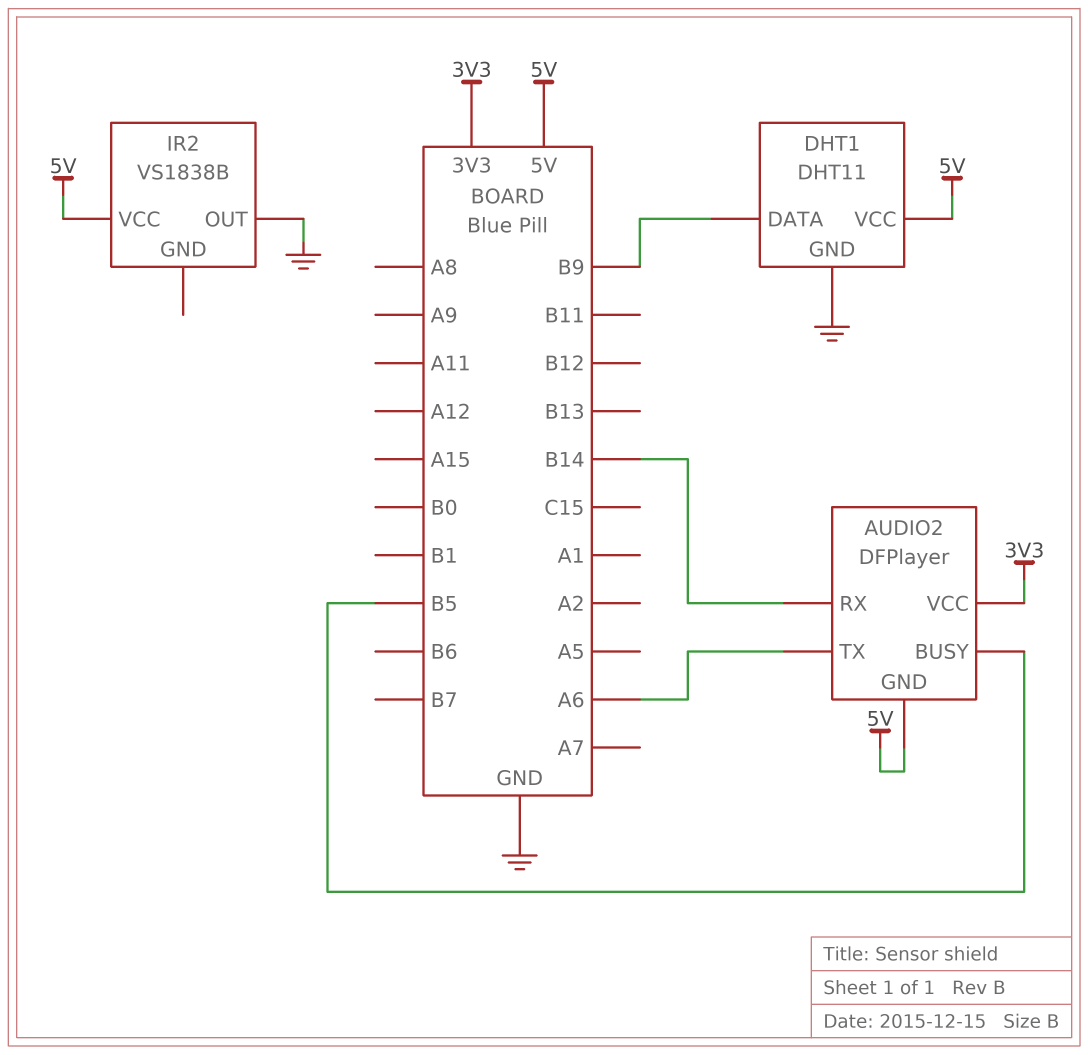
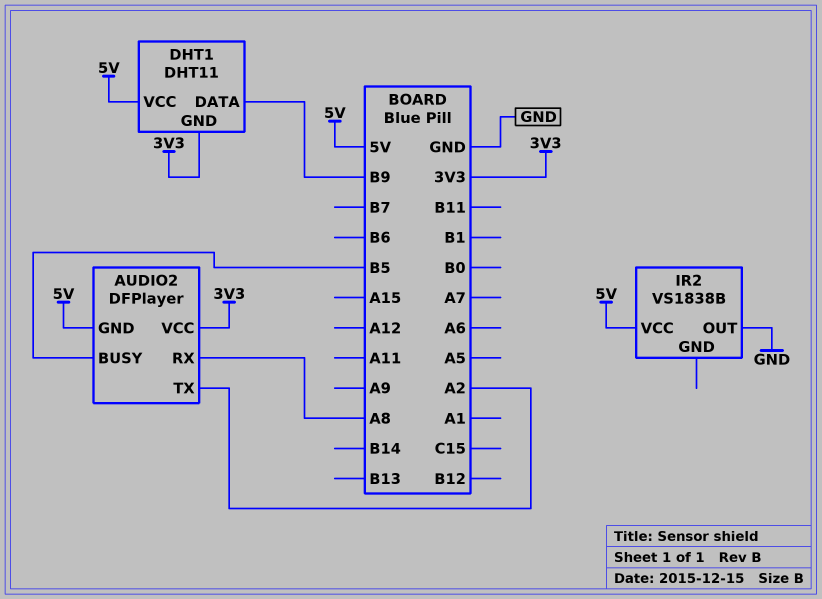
AUDIO2 pin RX: B14 -> A8
AUDIO2 pin TX: A6 -> A2
DHT1 pin GND: GND -> 3V3

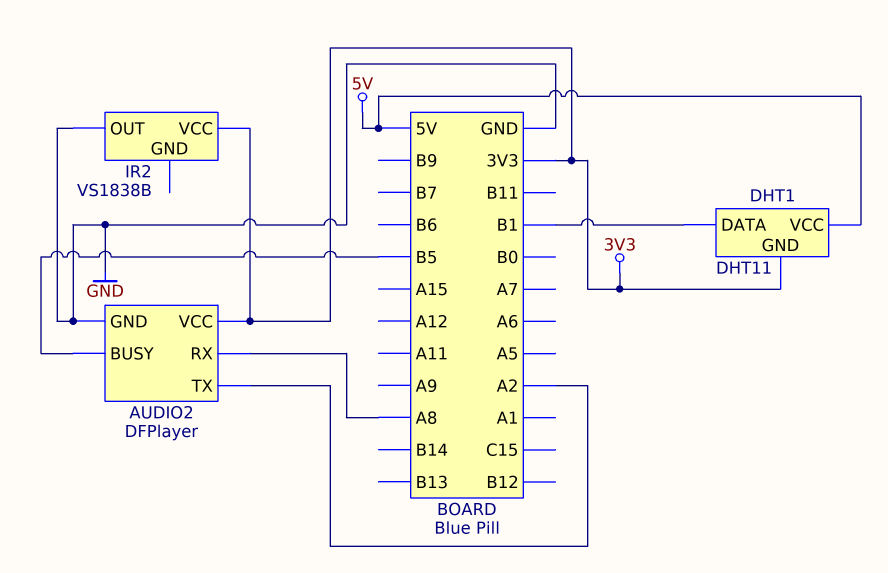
AUDIO2 pin GND: 5V -> GND
DHT1 pin DATA: B9 -> B1
IR2 pin VCC: 5V -> 3V3

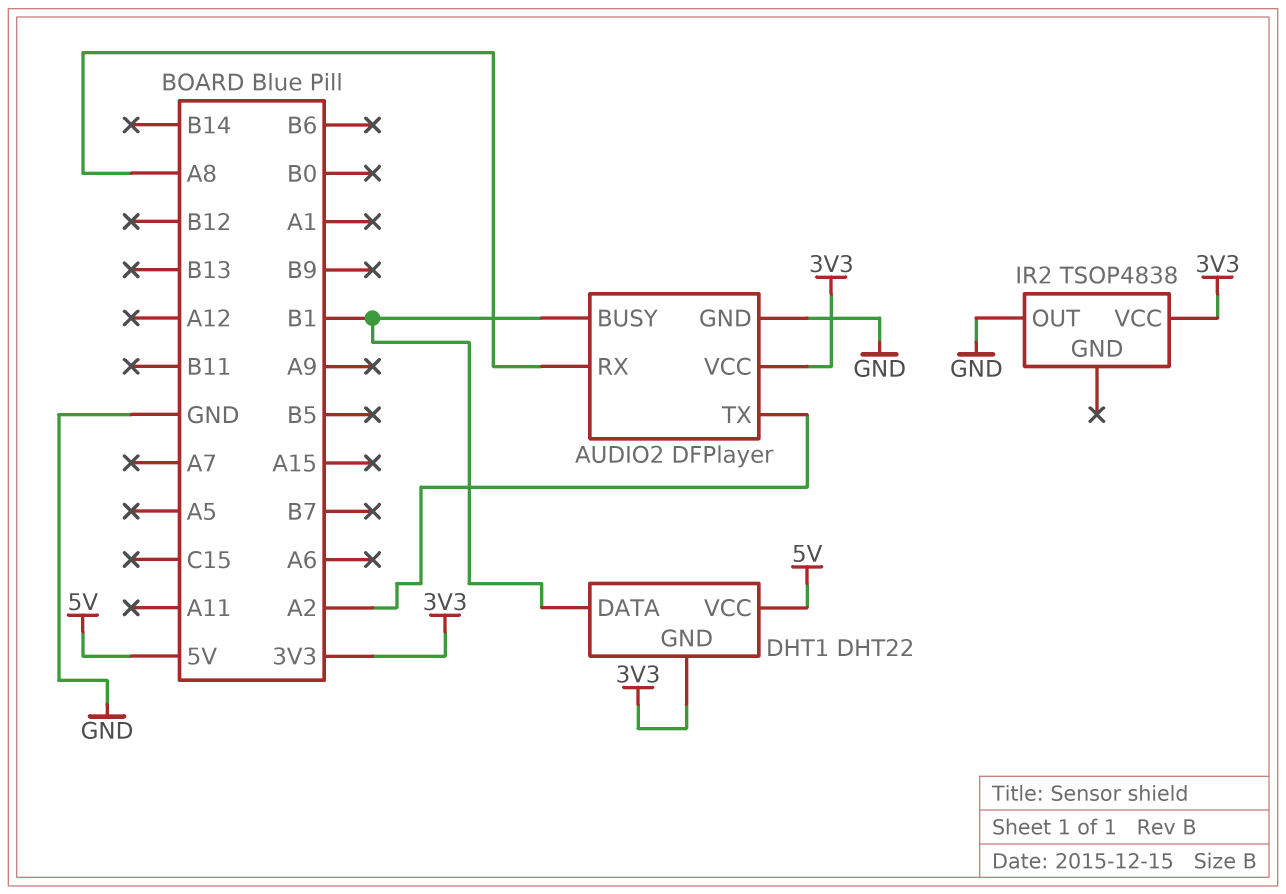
AUDIO2 pin BUSY: B5 -> B1
DHT1: DHT11 -> DHT22
IR2: VS1838B -> TSOP4838

